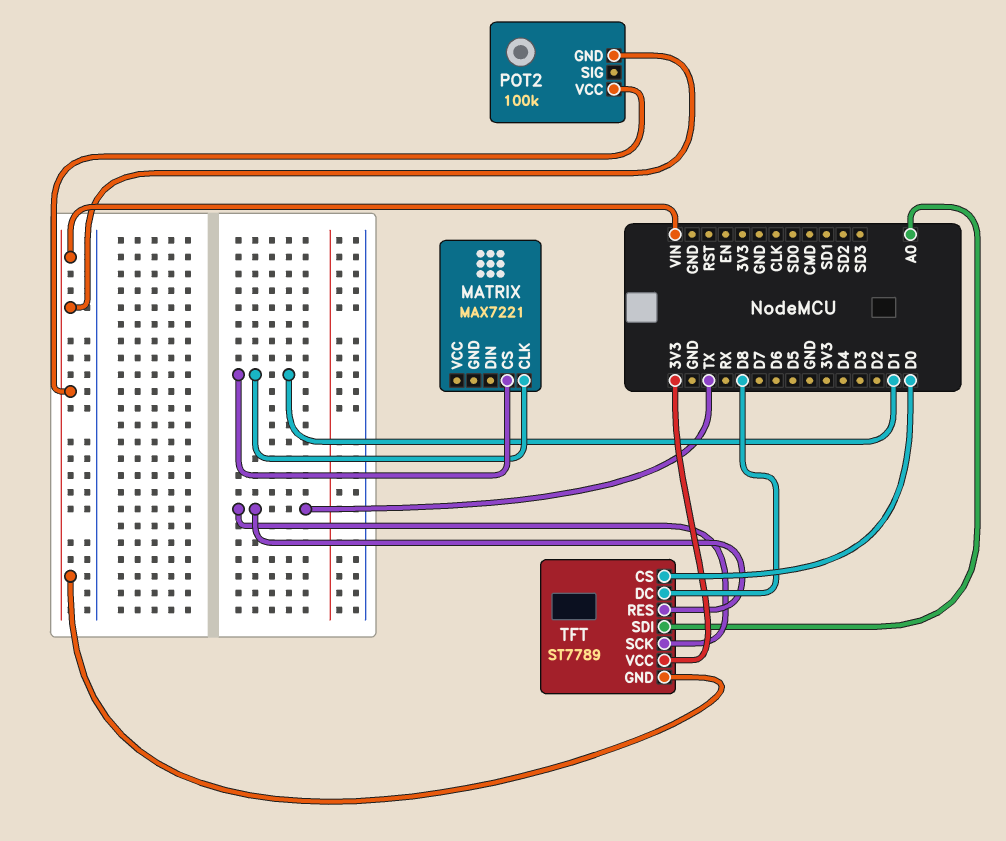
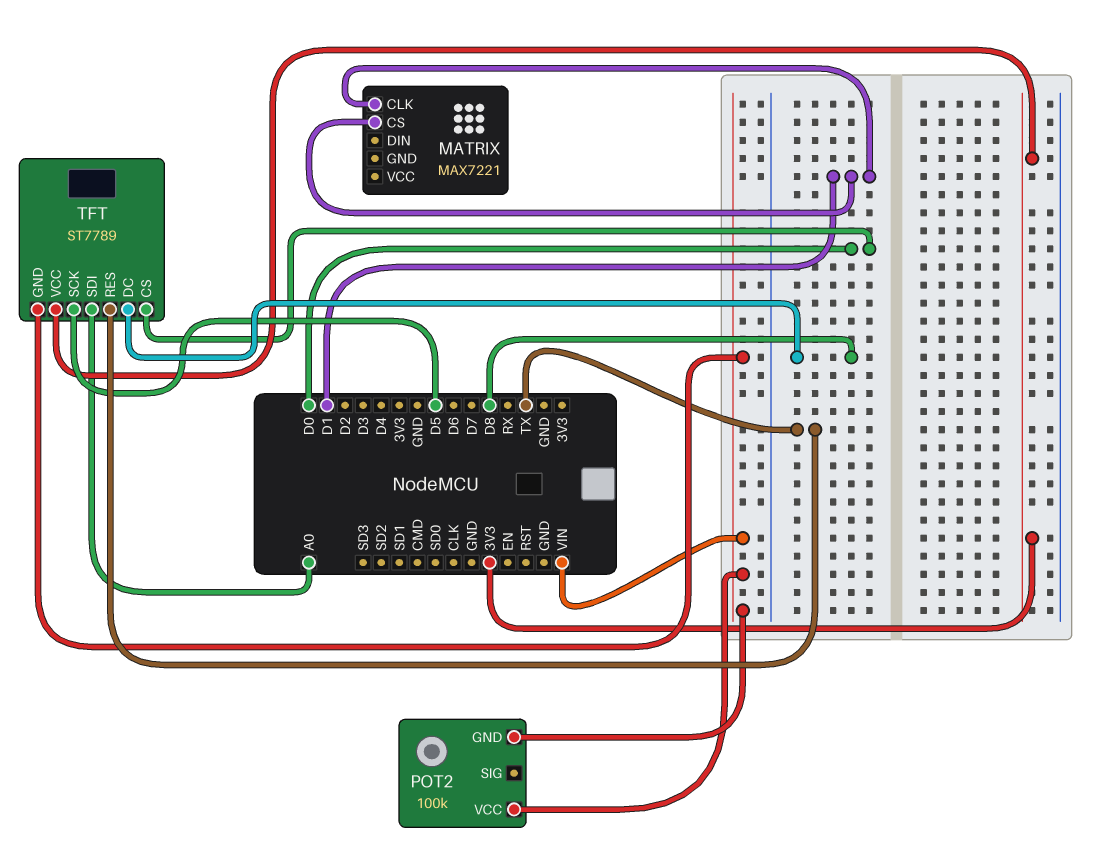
TFT pin SCK: TX -> D5

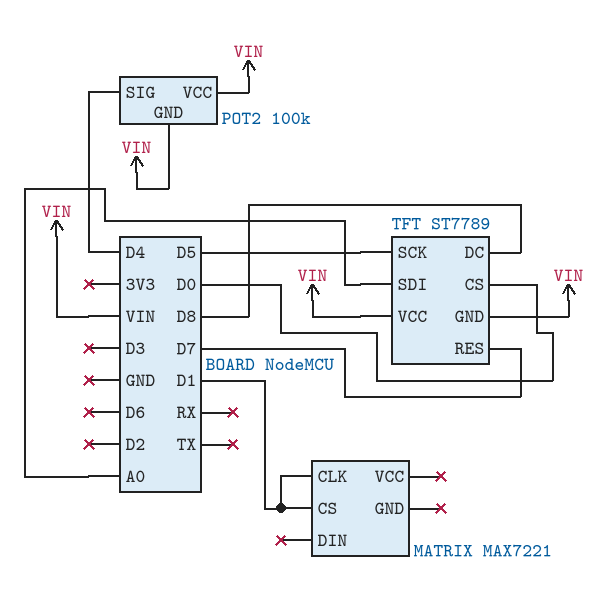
POT2 pin SIG: none -> D4
TFT pin RES: TX -> D7
TFT pin VCC: 3V3 -> VIN

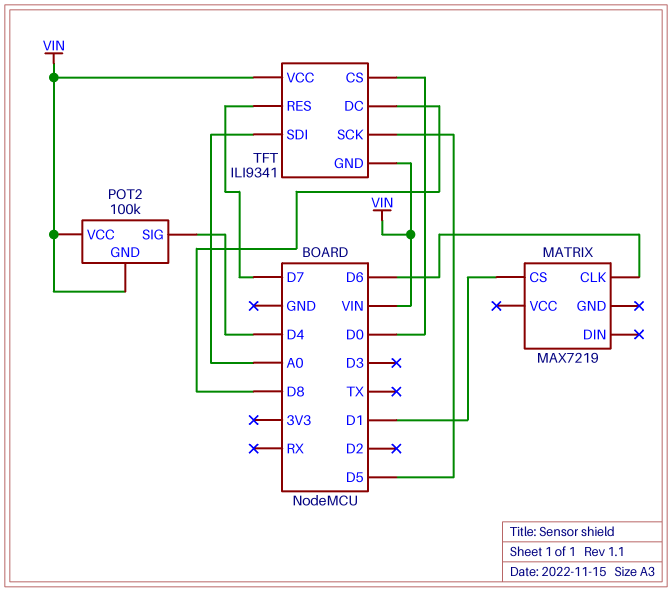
MATRIX: MAX7221 -> MAX7219
MATRIX pin CLK: D1 -> D6
TFT: ST7789 -> ILI9341

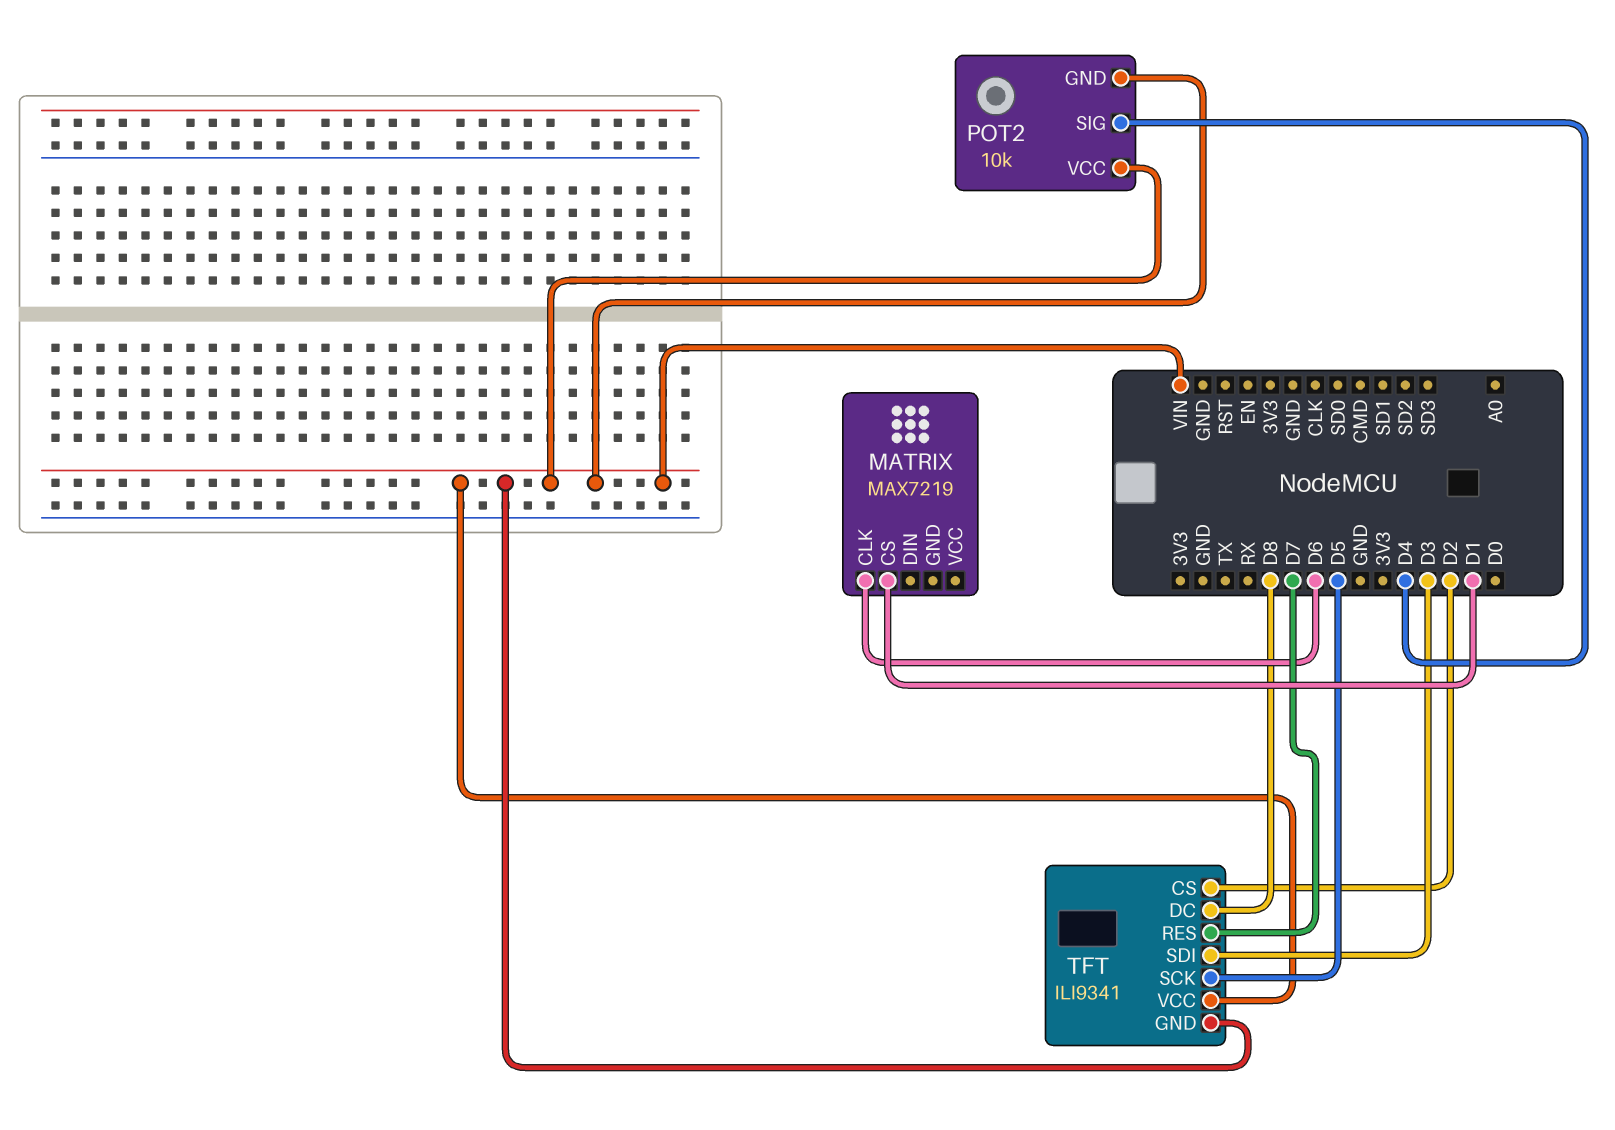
POT2: 100k -> 10k
TFT pin CS: D0 -> D2
TFT pin SDI: A0 -> D3

